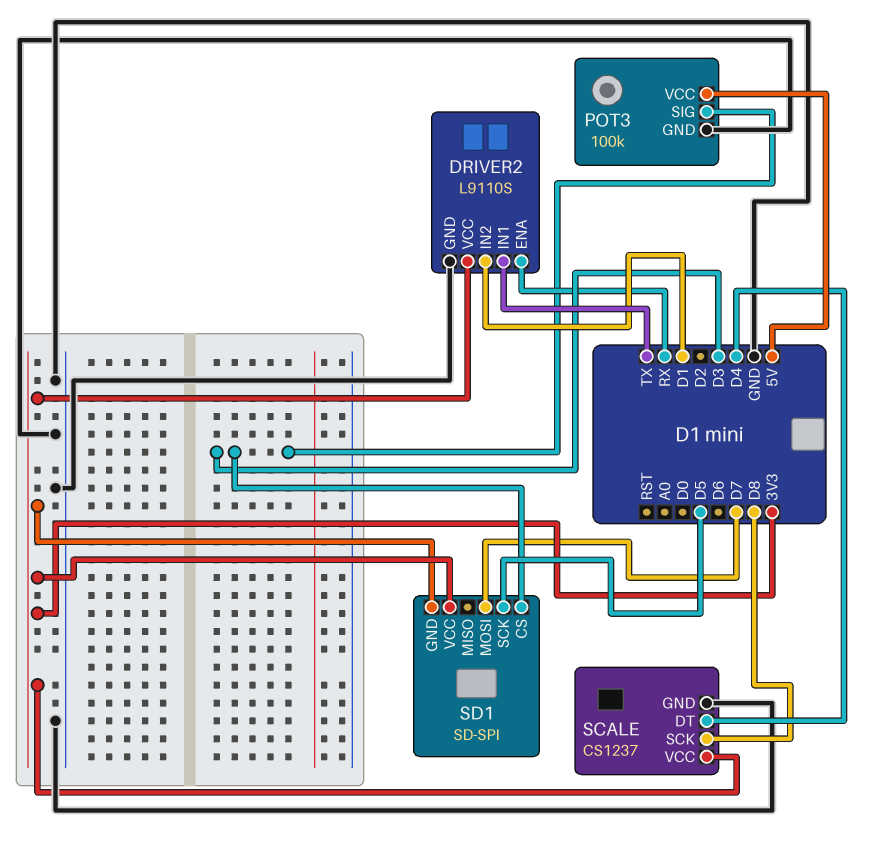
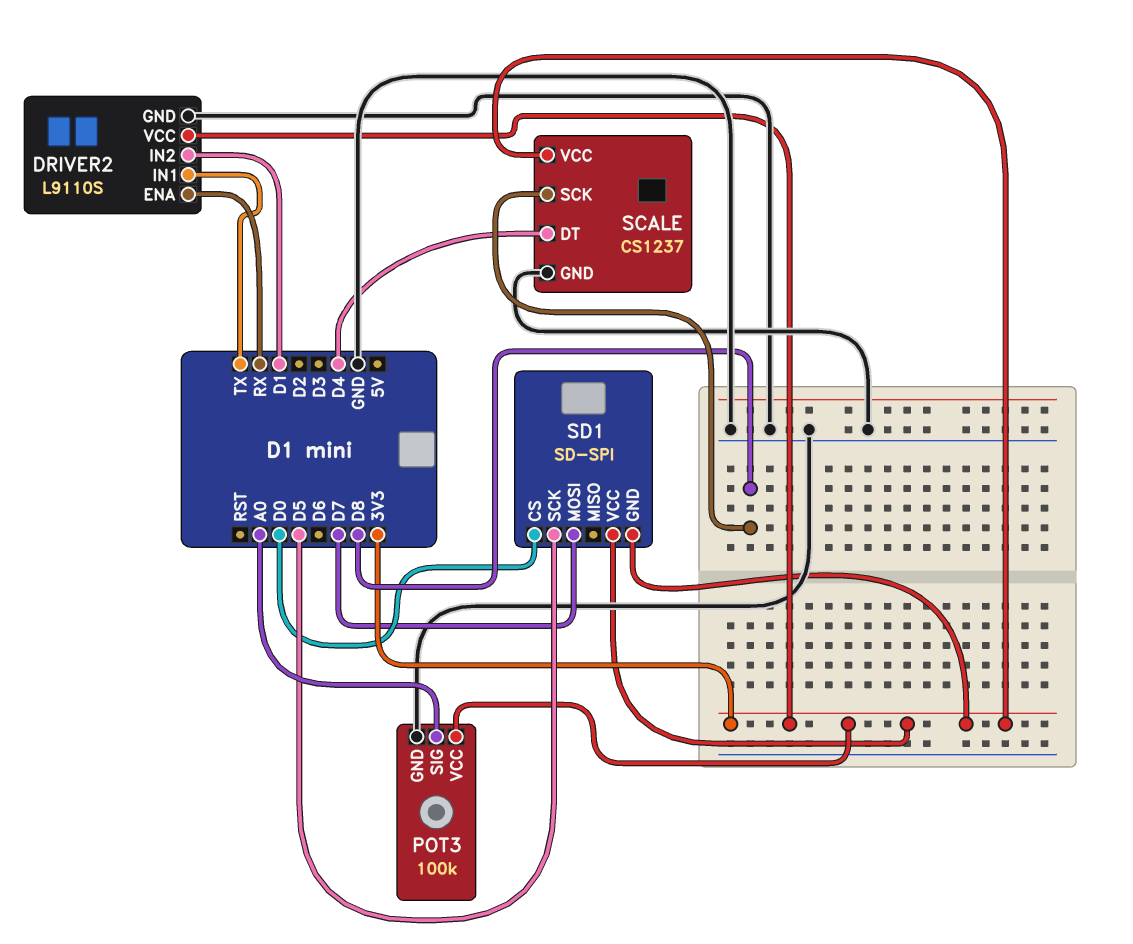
POT3 pin SIG: D3 -> A0
POT3 pin VCC: 5V -> 3V3
SD1 pin CS: D3 -> D0

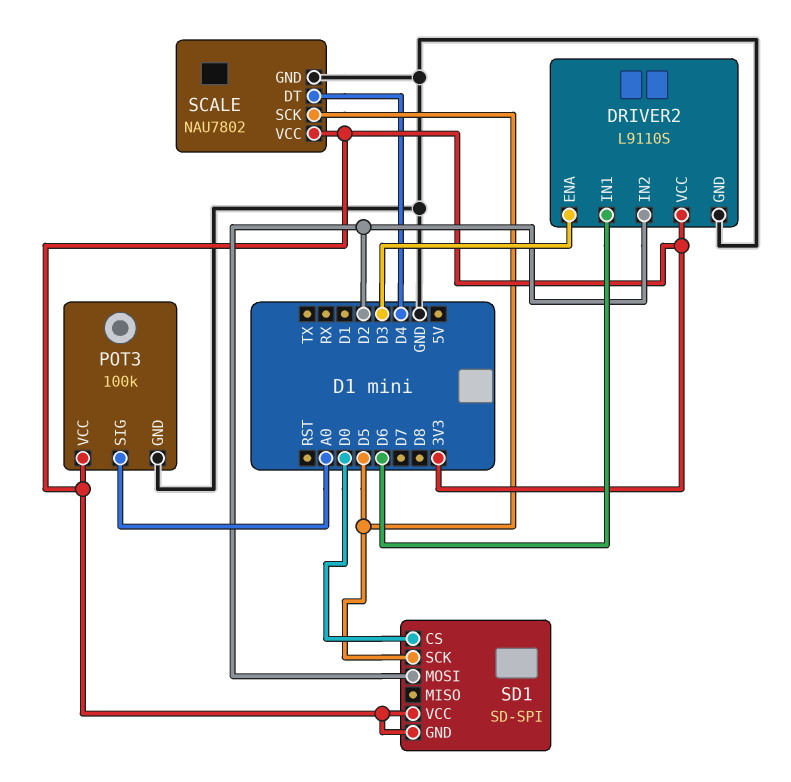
DRIVER2 pin ENA: RX -> D3
DRIVER2 pin IN1: TX -> D6
DRIVER2 pin IN2: D1 -> D2
SCALE: CS1237 -> NAU7802
SCALE pin SCK: D8 -> D5
SD1 pin MOSI: D7 -> D2

